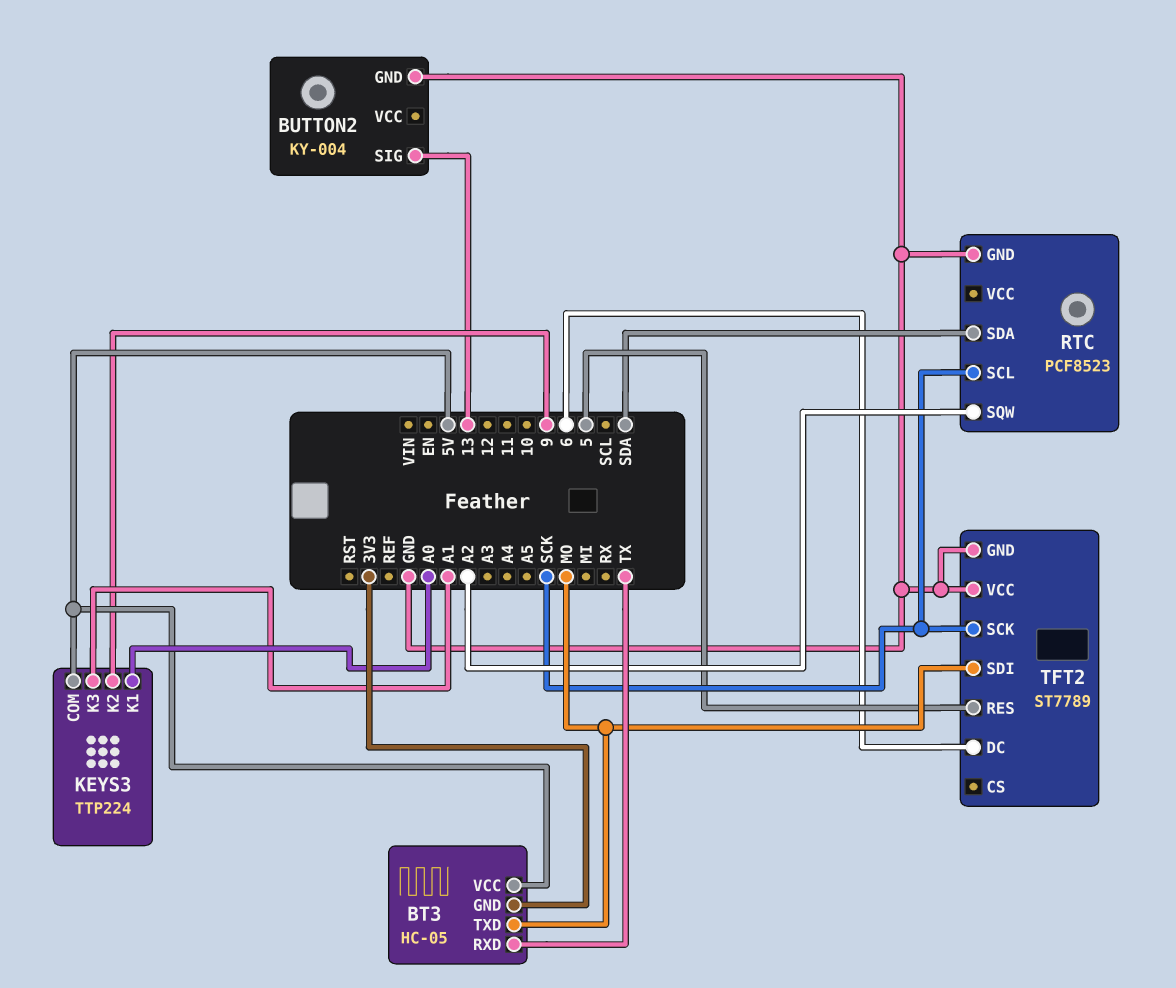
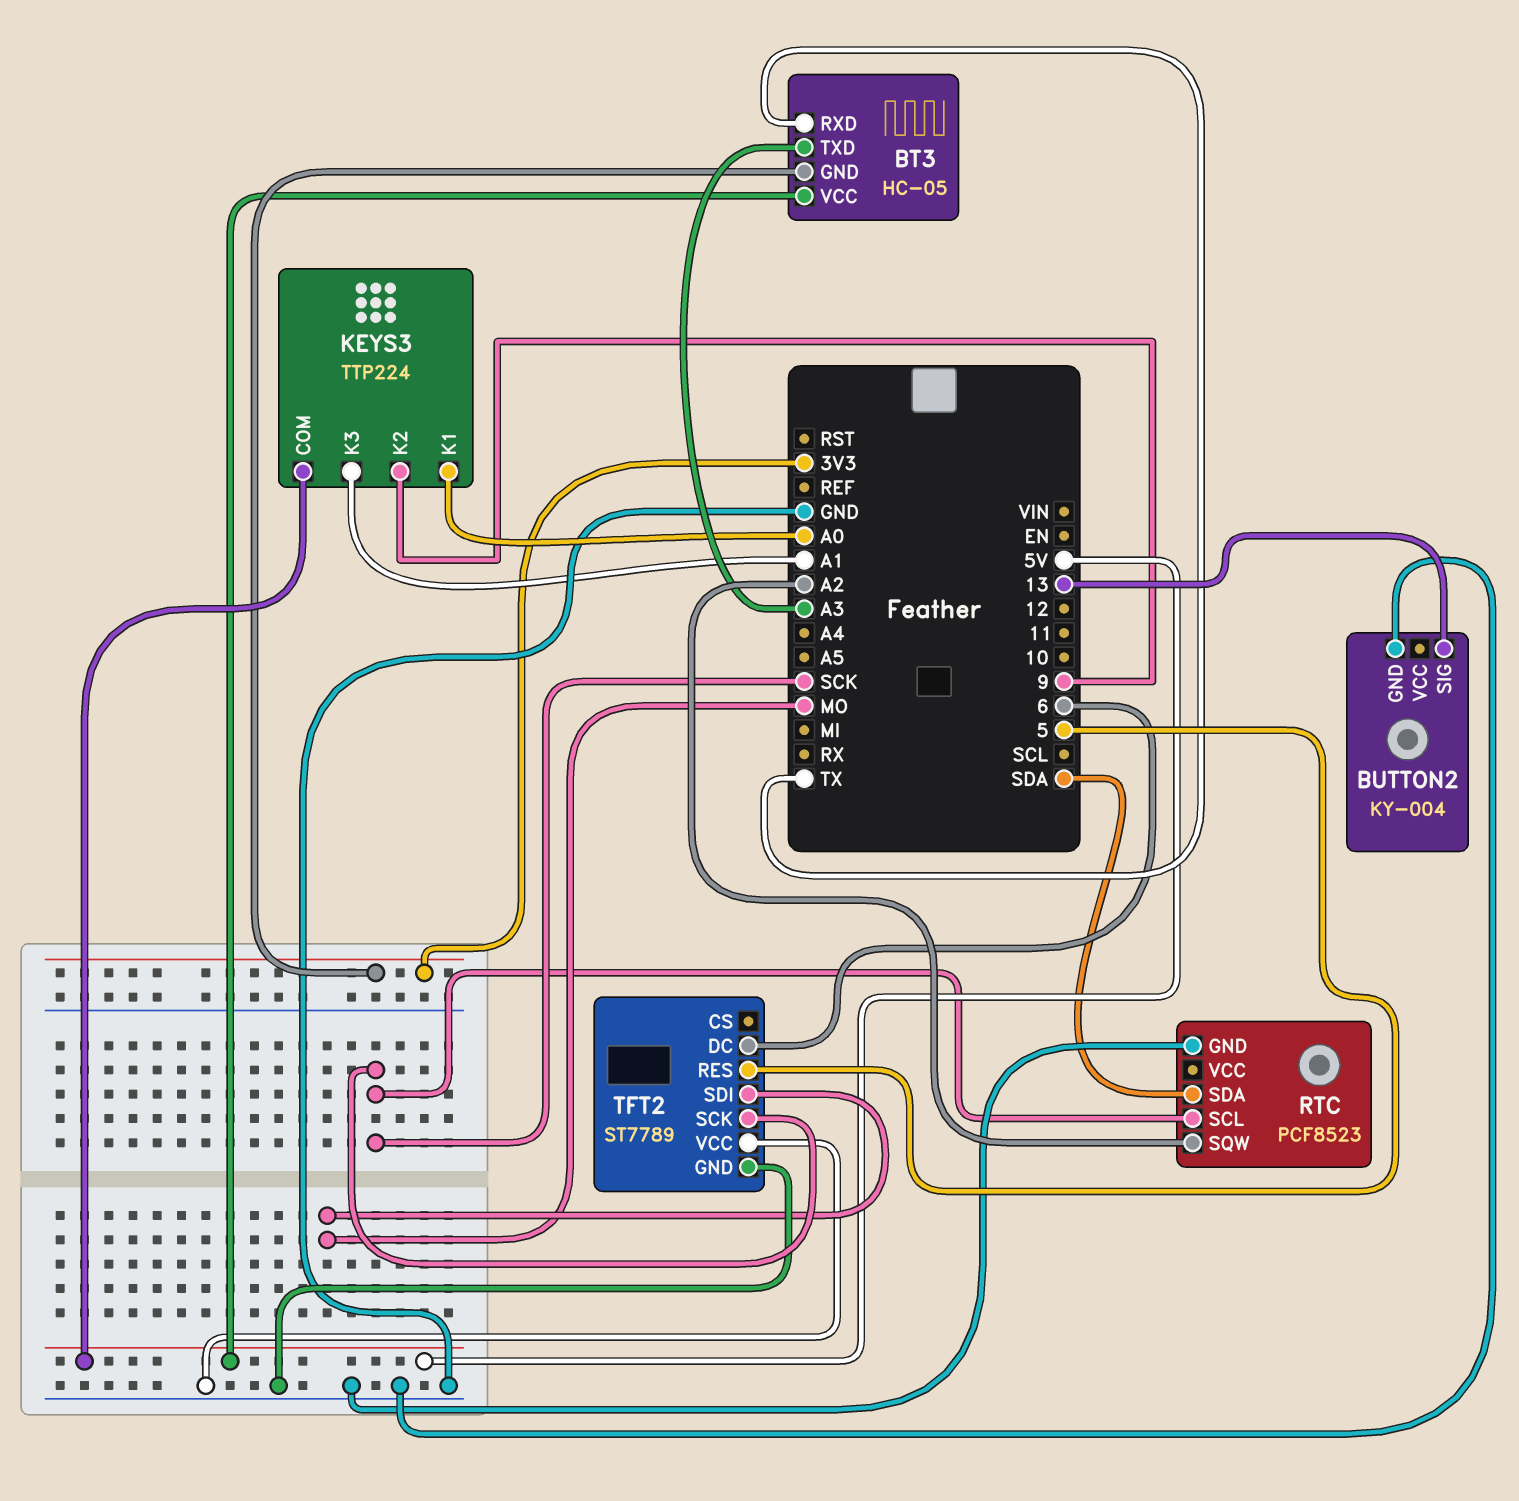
BT3 pin TXD: MO -> A3

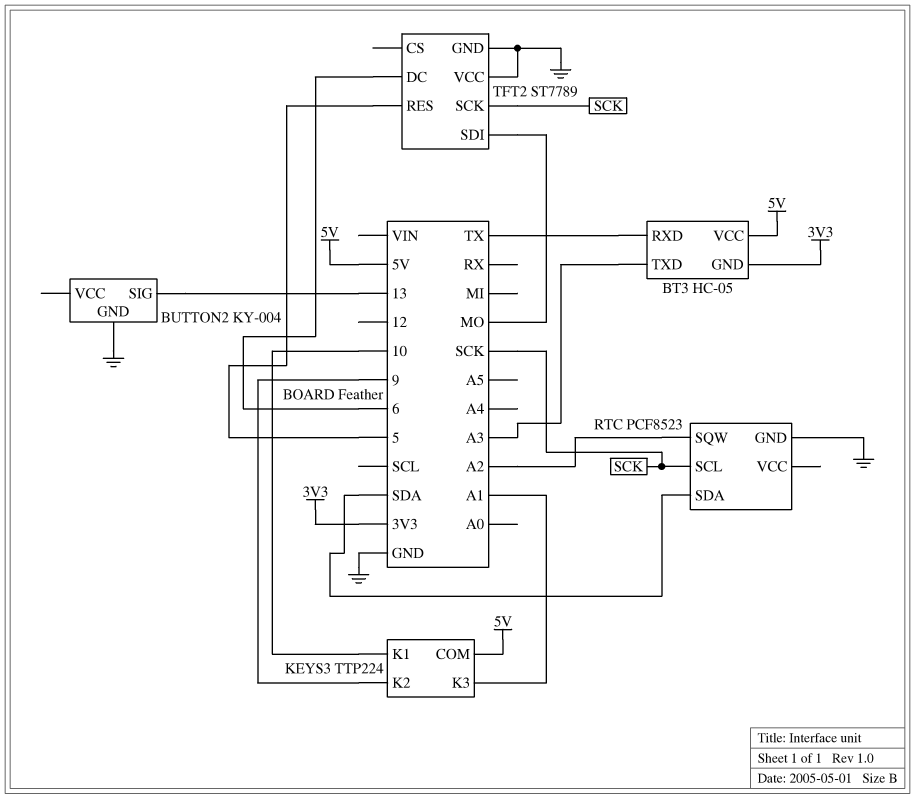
KEYS3 pin K1: A0 -> 10

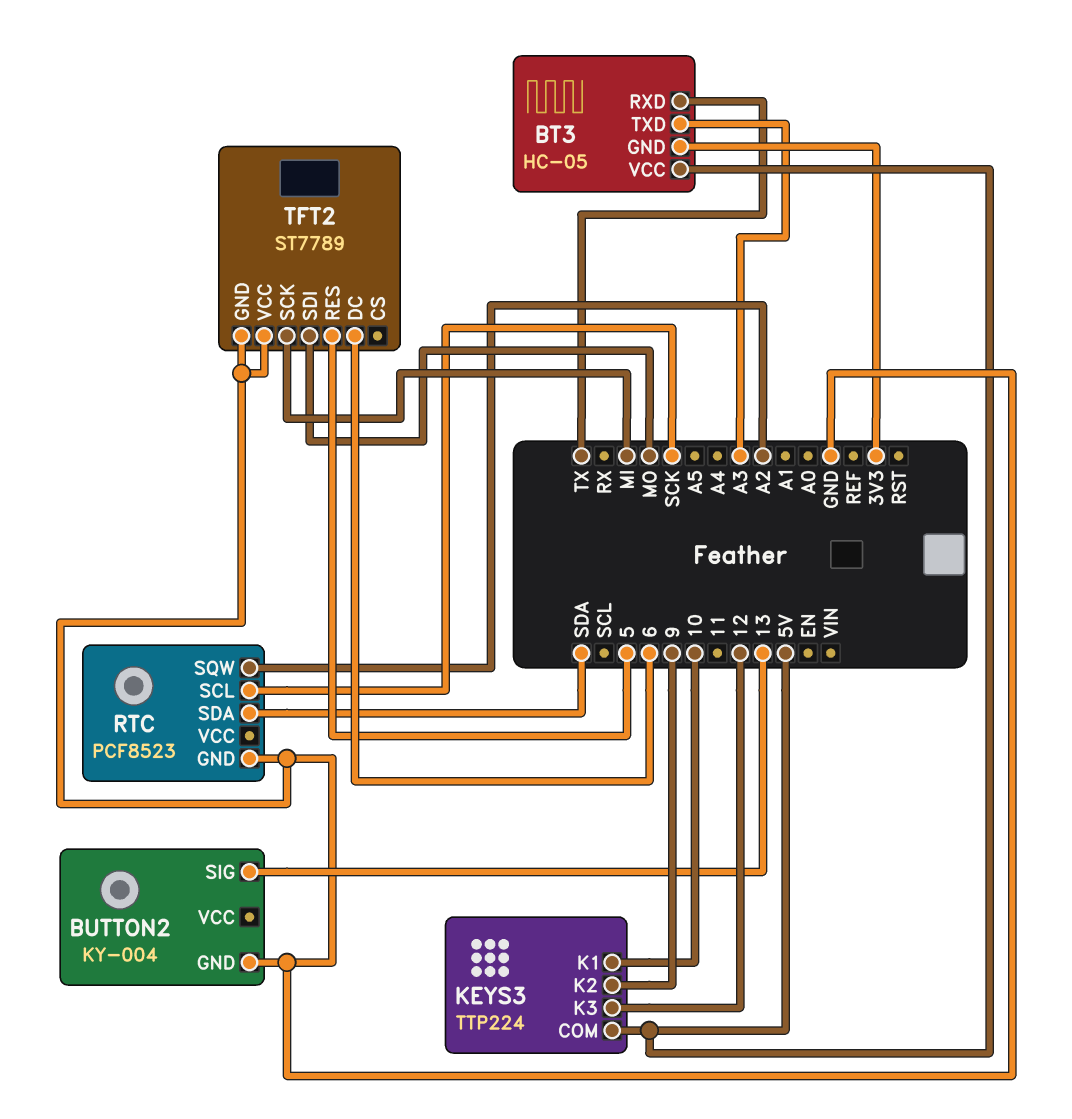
KEYS3 pin K3: A1 -> 12
TFT2 pin SCK: SCK -> MI

